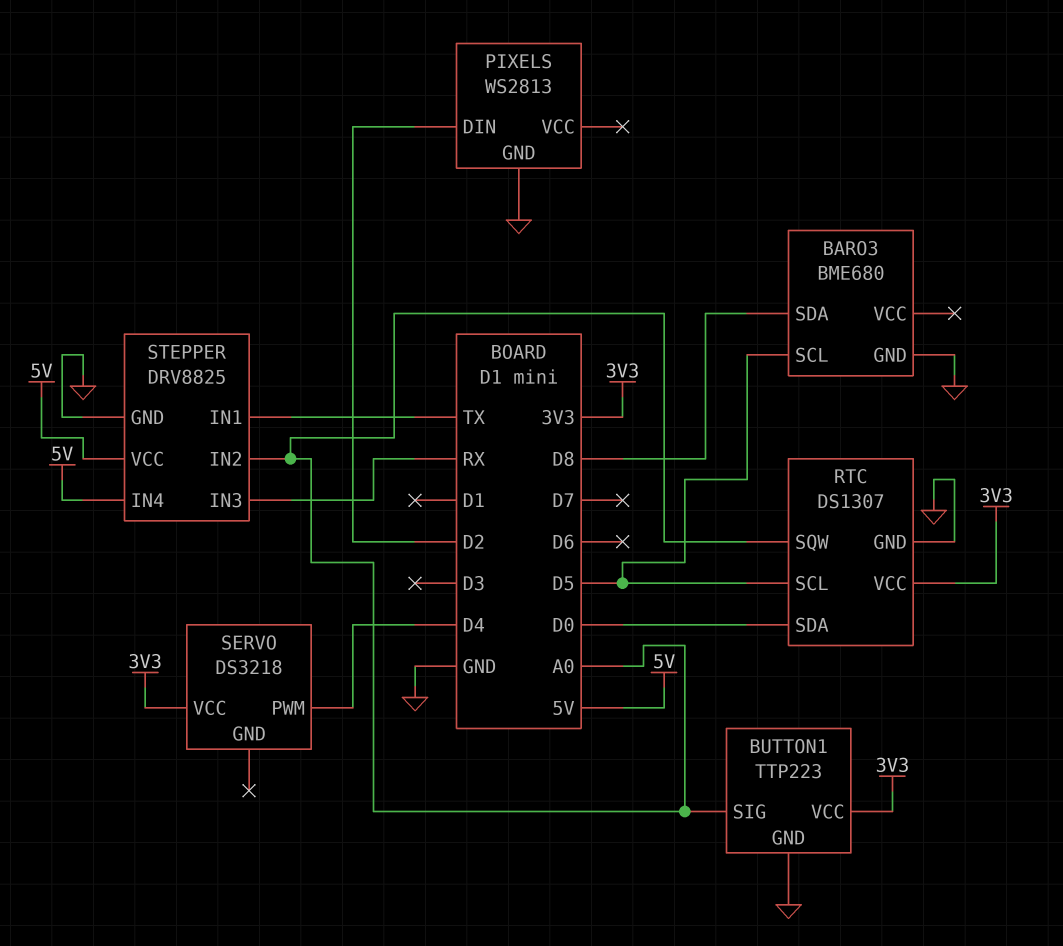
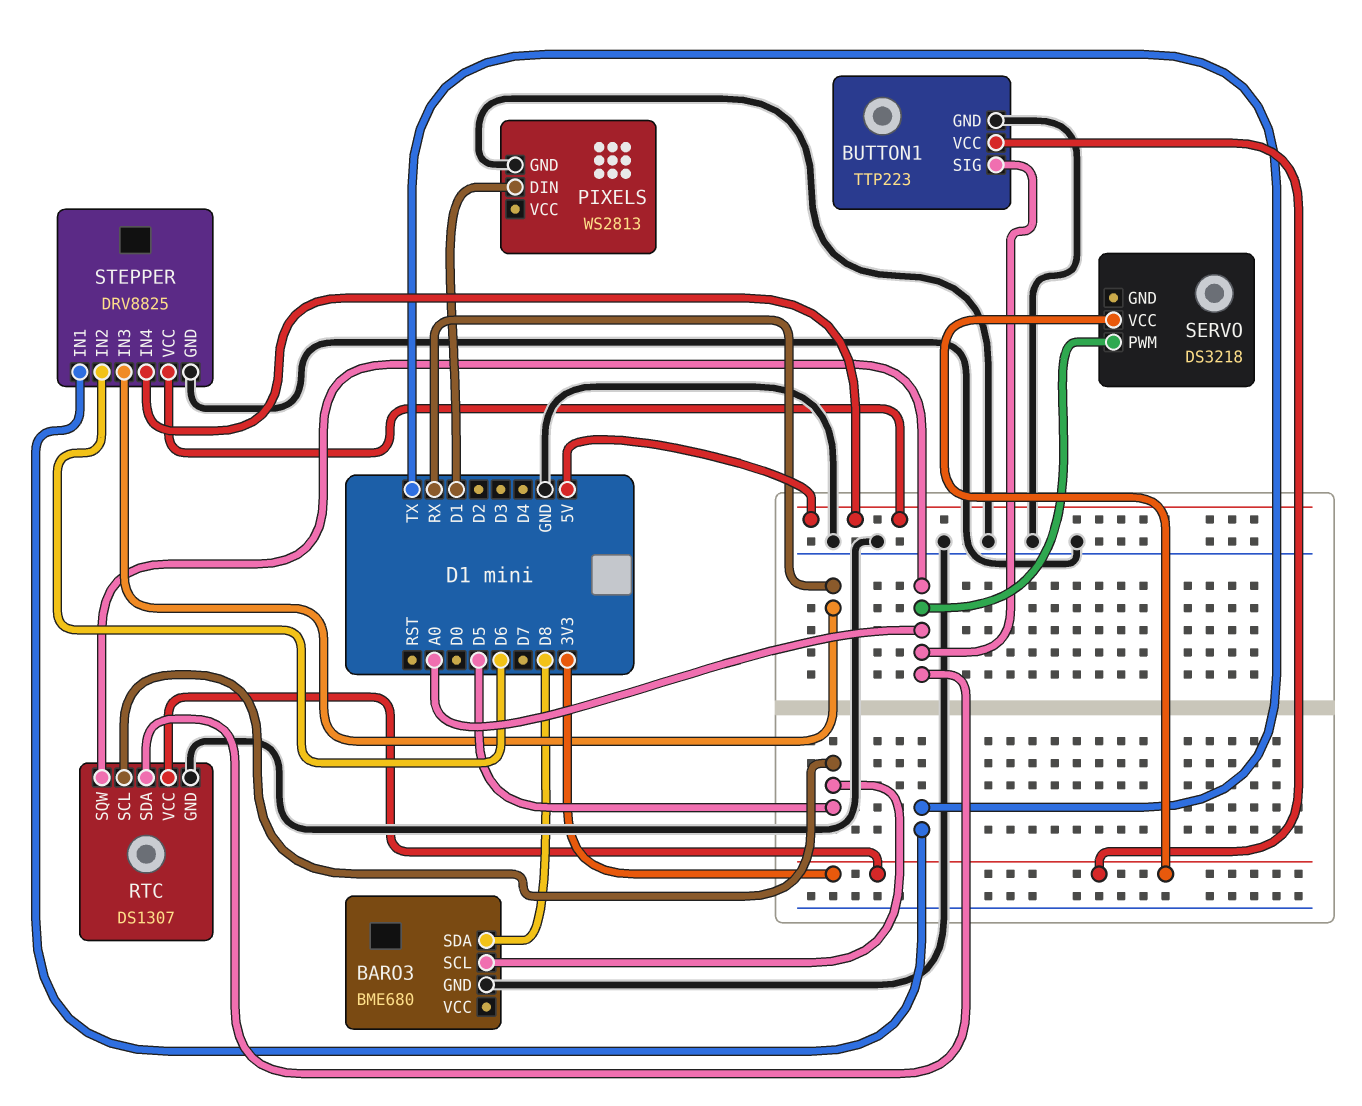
PIXELS pin DIN: D2 -> D1
RTC pin SDA: D0 -> A0
SERVO pin PWM: D4 -> A0
STEPPER pin IN2: A0 -> D6

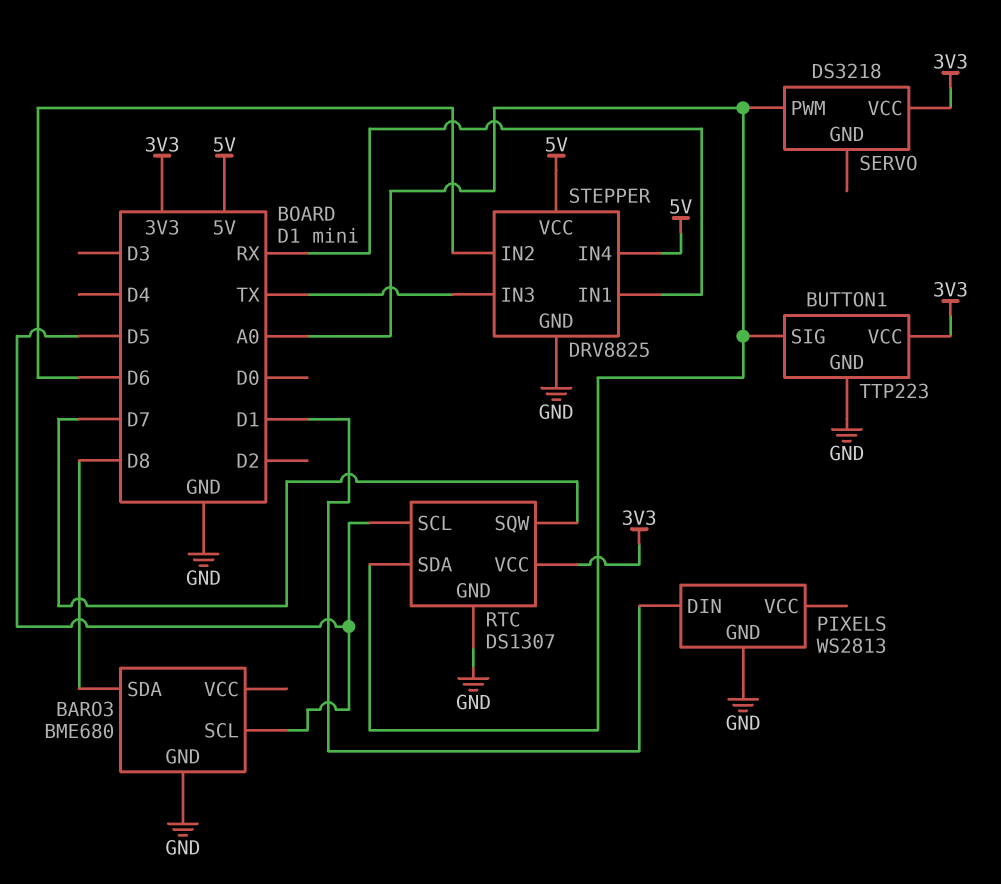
RTC pin SQW: A0 -> D7
STEPPER pin IN1: TX -> RX
STEPPER pin IN3: RX -> TX

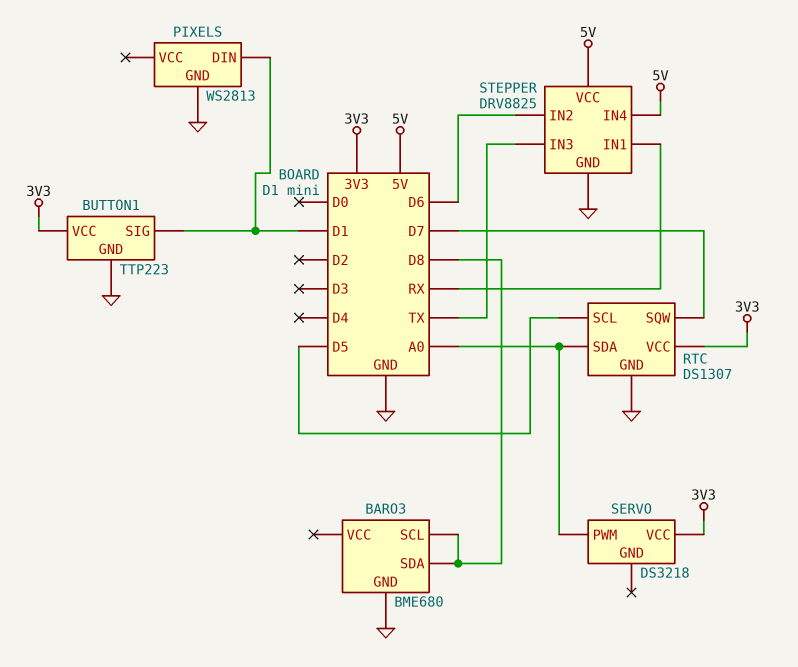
BARO3 pin SCL: D5 -> D8
BUTTON1 pin SIG: A0 -> D1

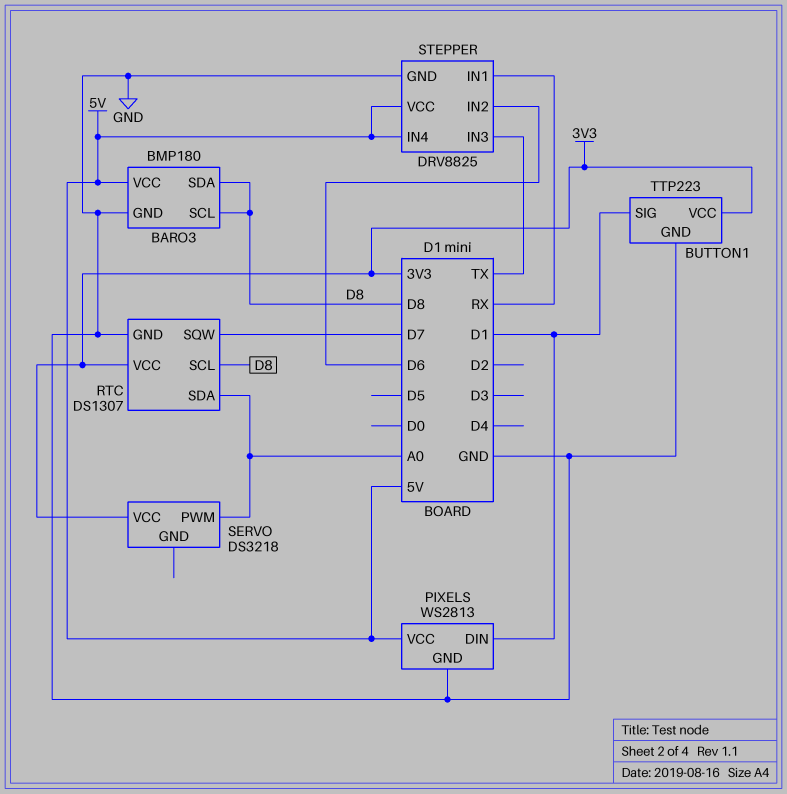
BARO3: BME680 -> BMP180
BARO3 pin VCC: none -> 5V
PIXELS pin VCC: none -> 5V
RTC pin SCL: D5 -> D8

